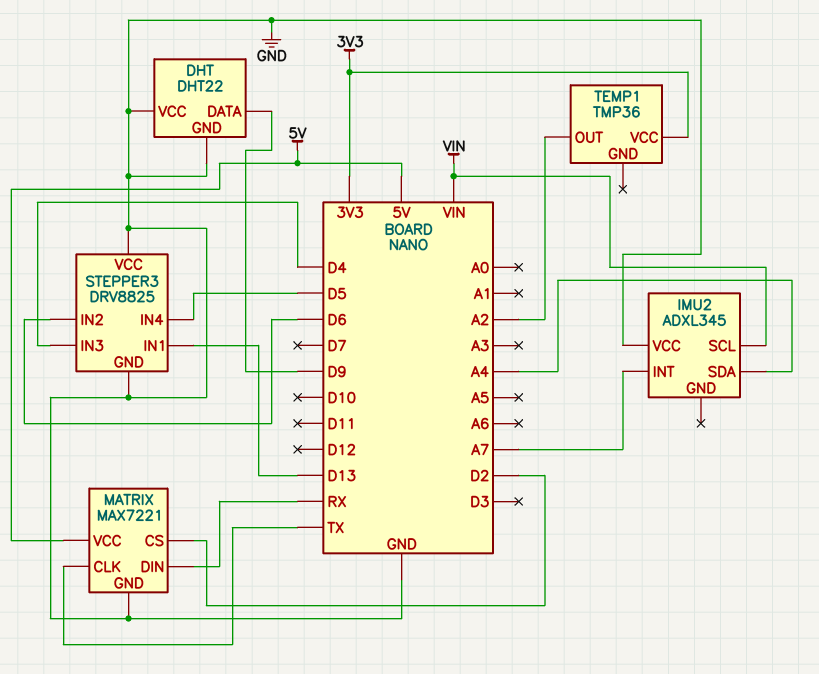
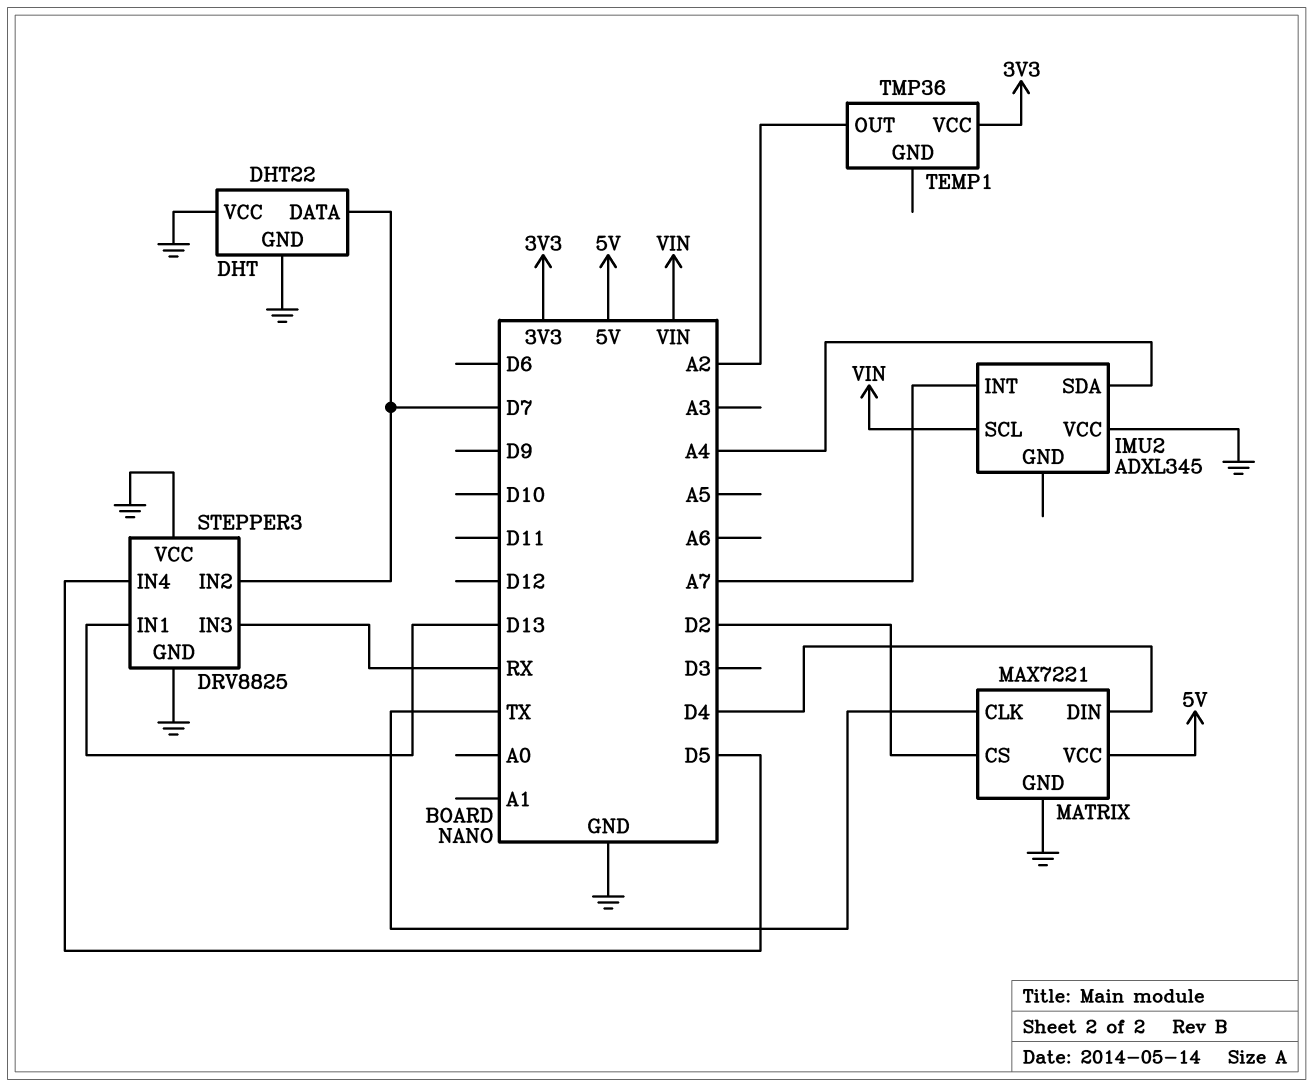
DHT pin DATA: D9 -> D7
MATRIX pin DIN: RX -> D4
STEPPER3 pin IN2: D6 -> D7
STEPPER3 pin IN3: D4 -> RX

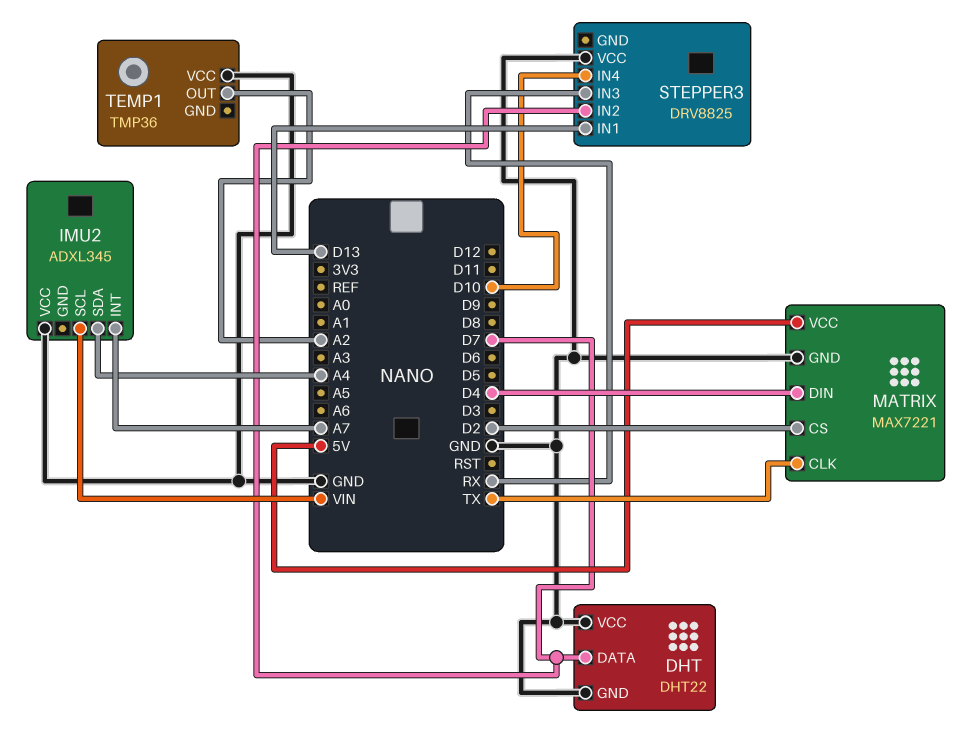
STEPPER3 pin GND: GND -> none
STEPPER3 pin IN4: D5 -> D10
TEMP1 pin VCC: 3V3 -> GND

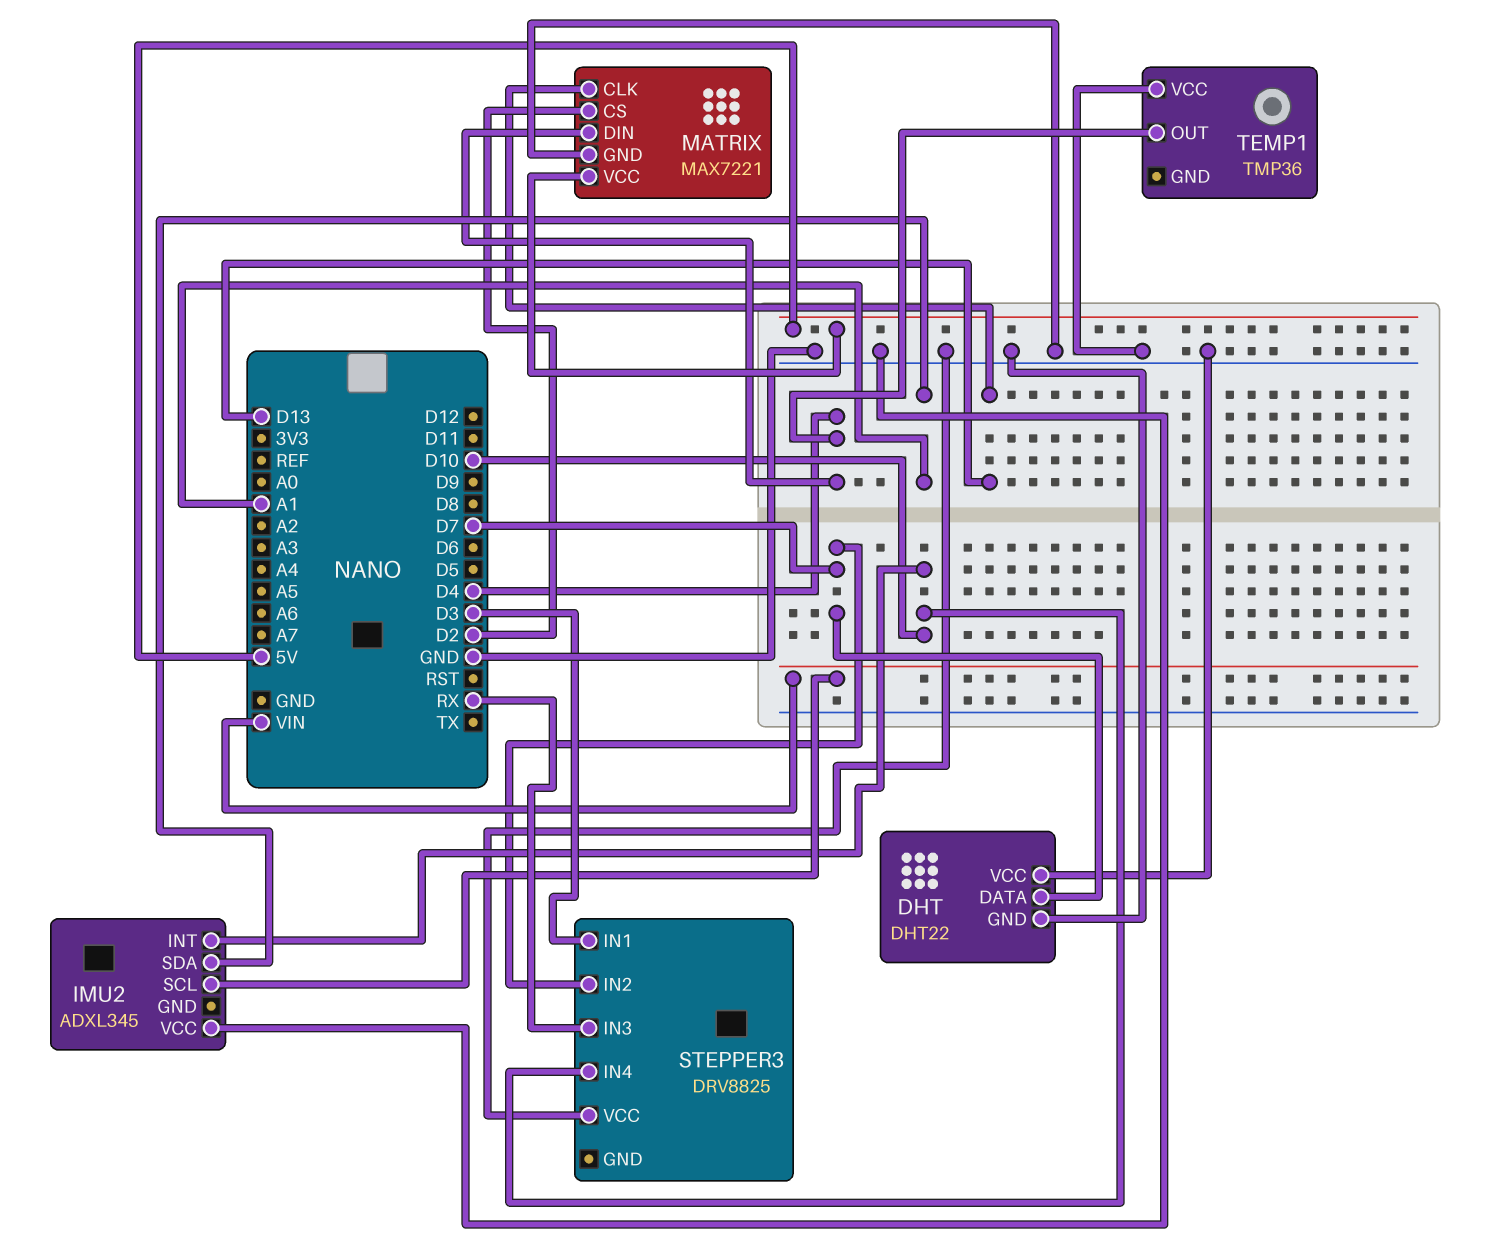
IMU2 pin INT: A7 -> D10
IMU2 pin SDA: A4 -> A1
MATRIX pin CLK: TX -> D13
STEPPER3 pin IN1: D13 -> D3
TEMP1 pin OUT: A2 -> D4

